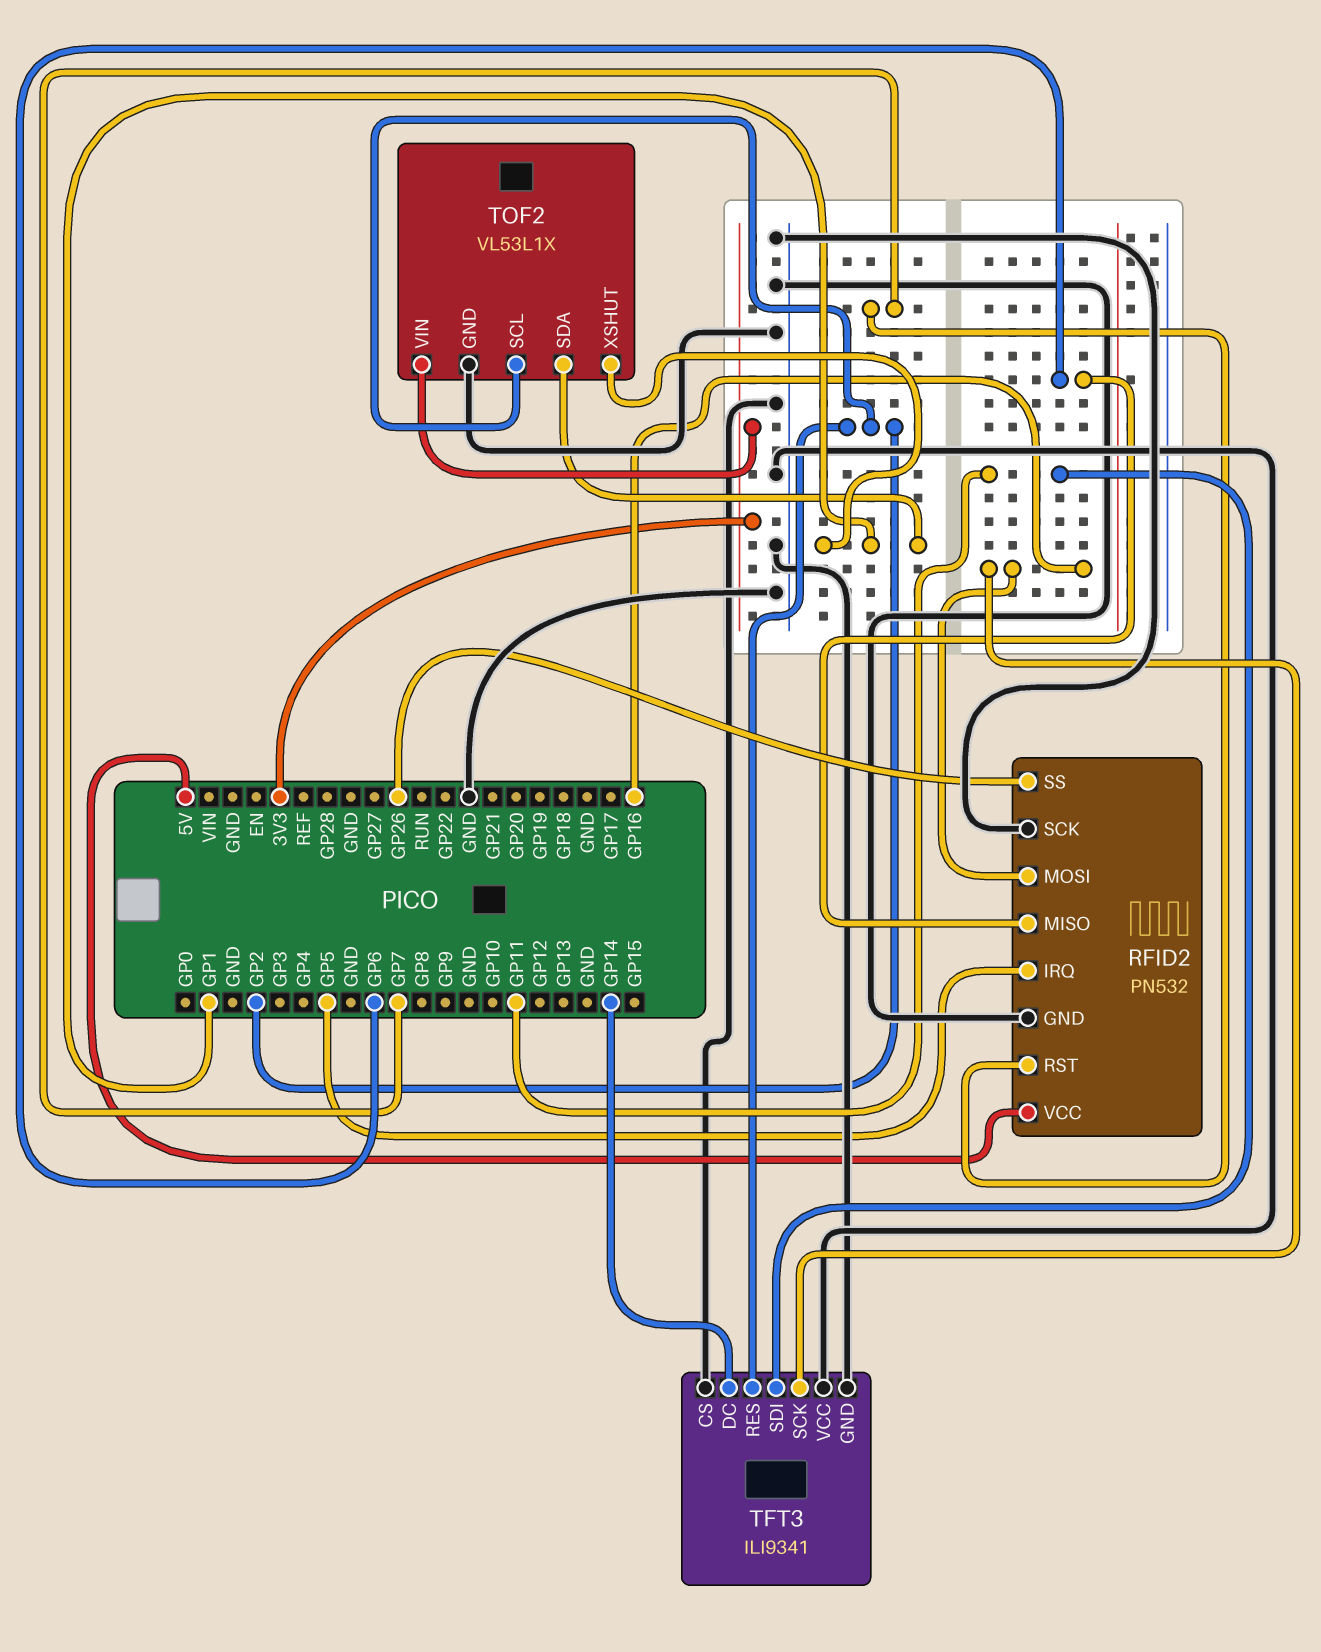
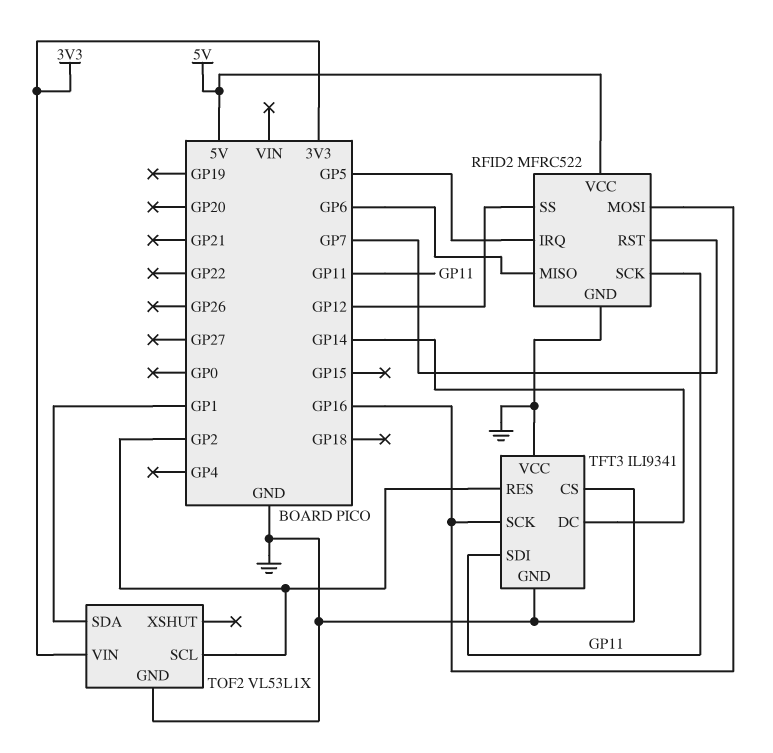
RFID2: PN532 -> MFRC522
RFID2 pin SCK: GND -> GP11
RFID2 pin SS: GP26 -> GP12
TOF2 pin XSHUT: GP1 -> none

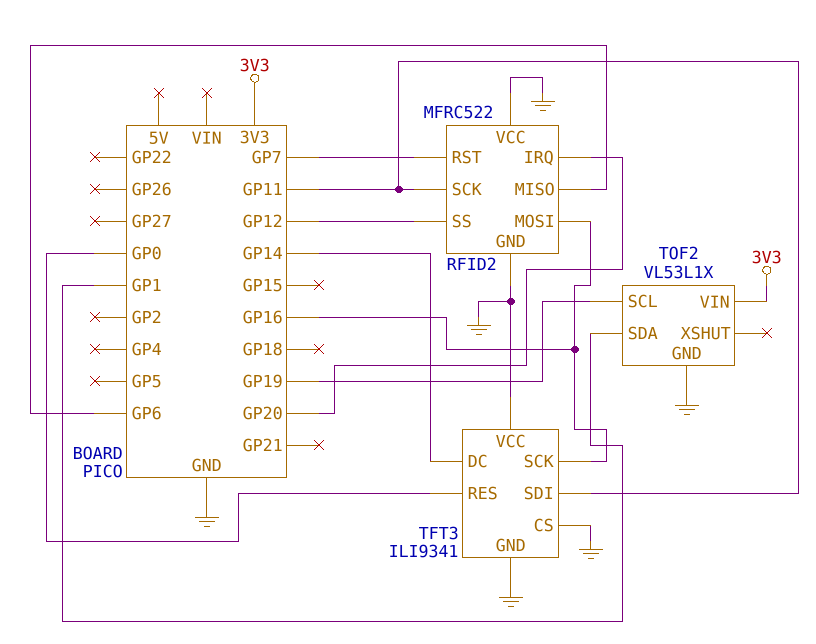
RFID2 pin IRQ: GP5 -> GP20
RFID2 pin VCC: 5V -> GND
TFT3 pin RES: GP2 -> GP0
TOF2 pin SCL: GP2 -> GP19

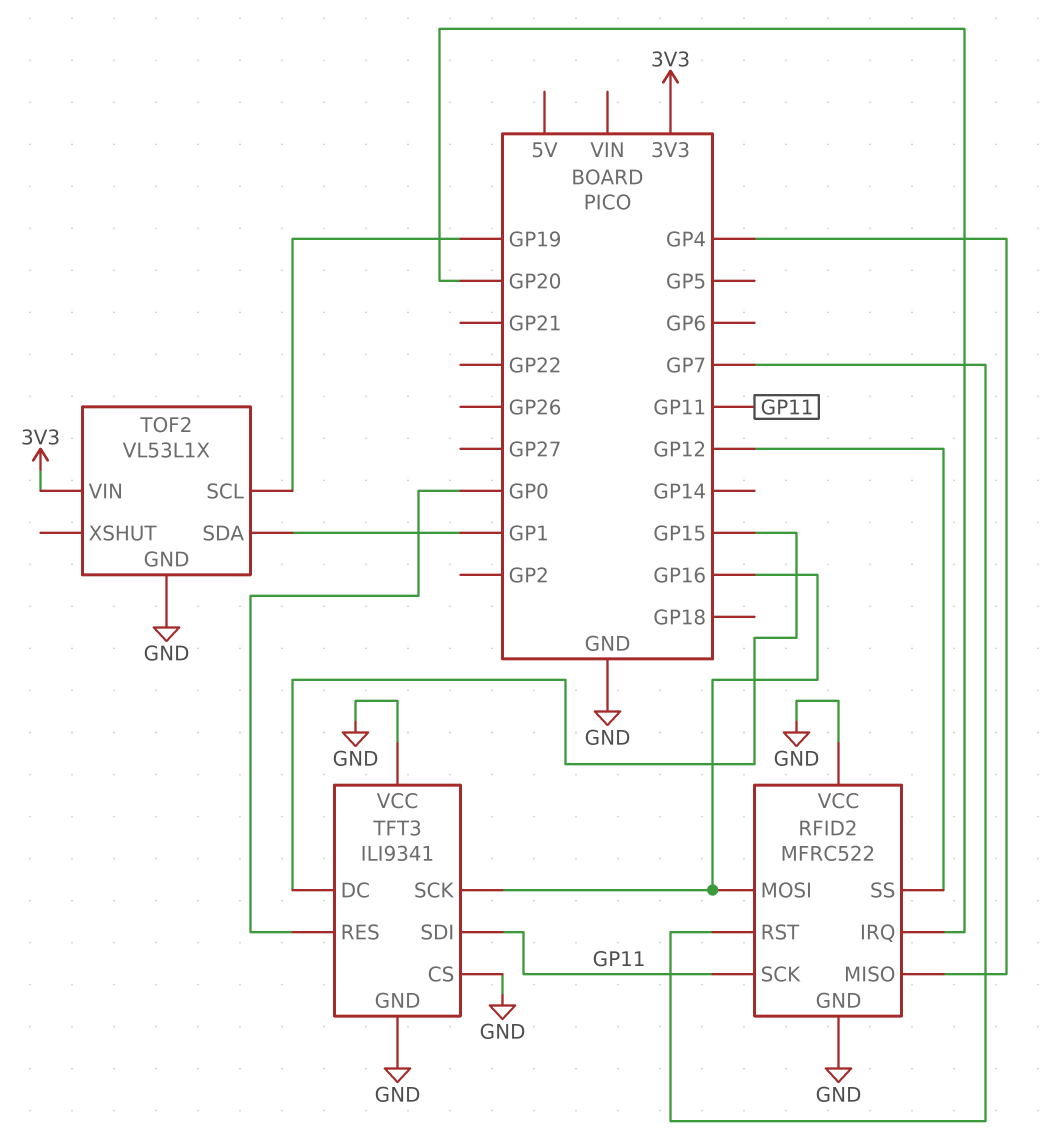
RFID2 pin MISO: GP6 -> GP4
TFT3 pin DC: GP14 -> GP15

